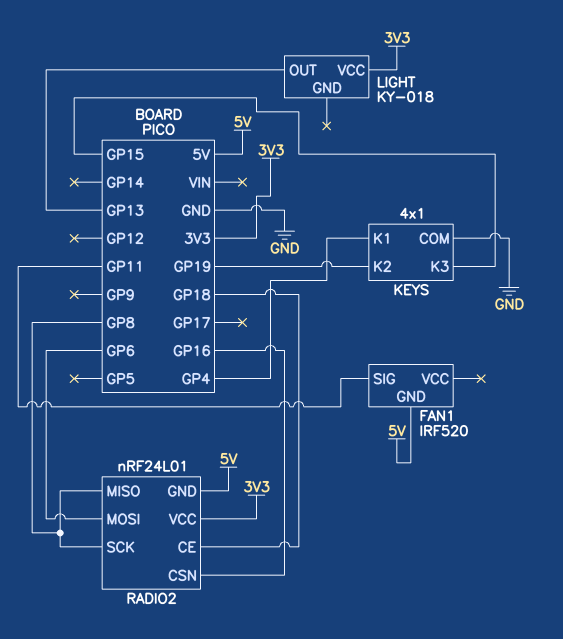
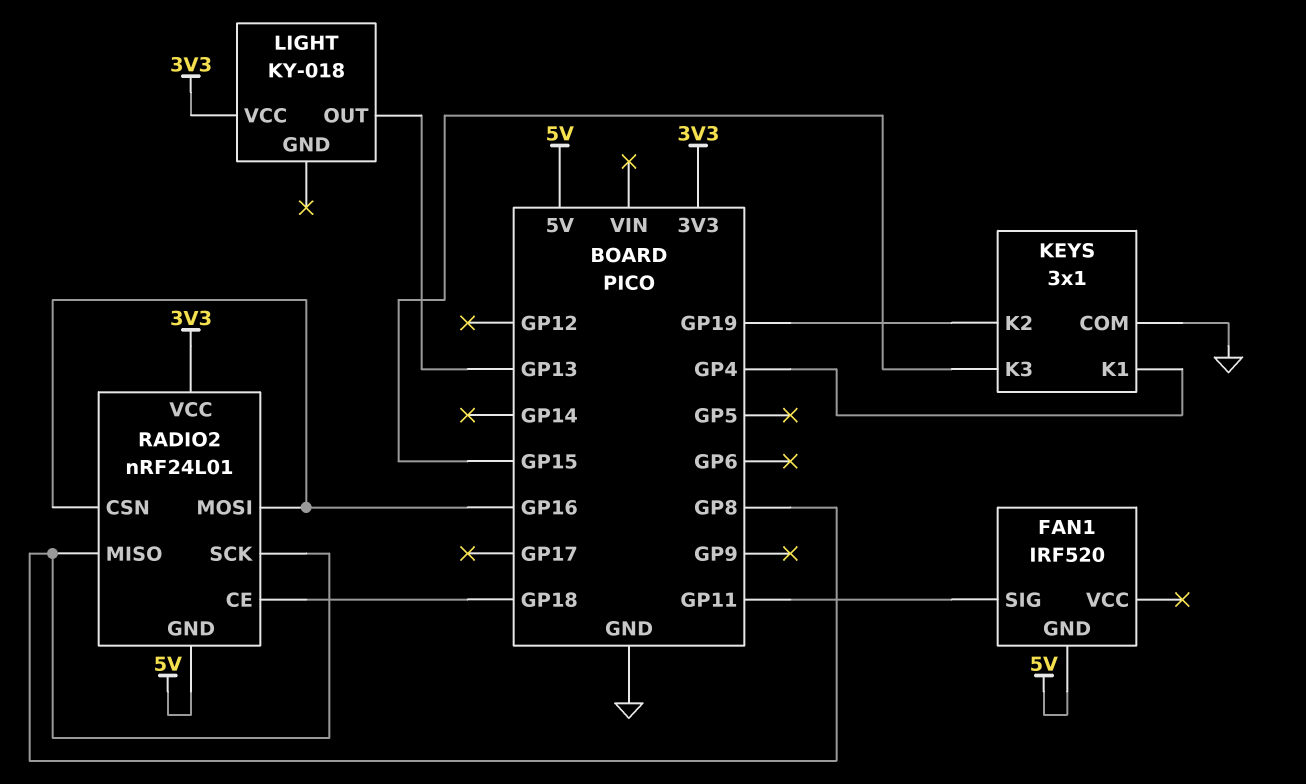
KEYS: 4x1 -> 3x1
RADIO2 pin MOSI: GP6 -> GP16

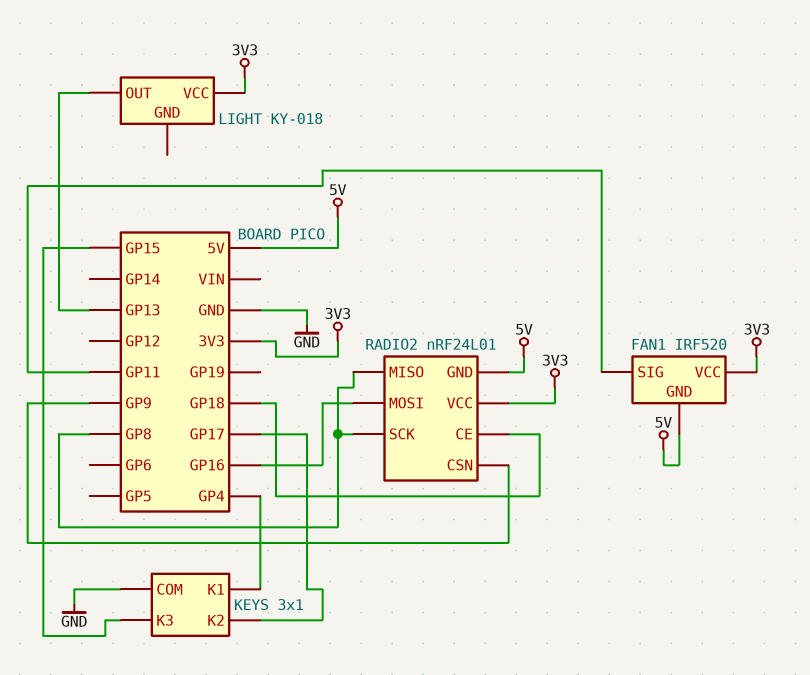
FAN1 pin VCC: none -> 3V3
KEYS pin K2: GP19 -> GP17
RADIO2 pin CSN: GP16 -> GP9

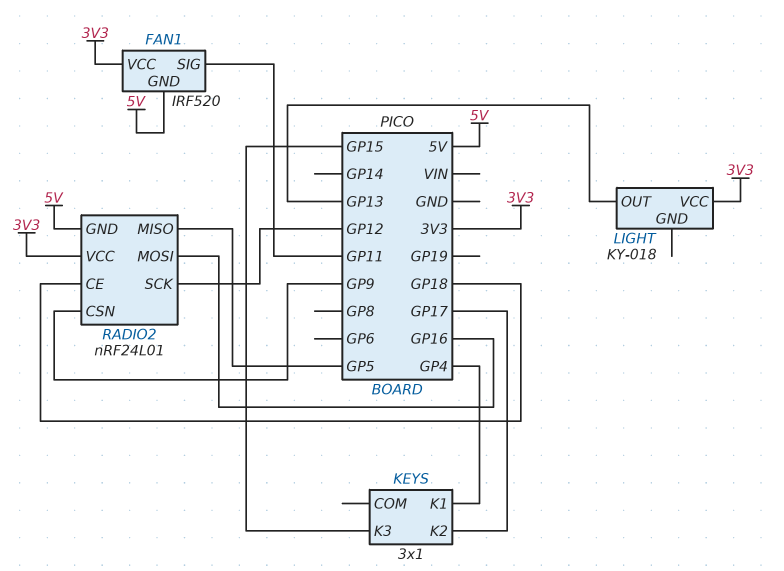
KEYS pin COM: GND -> none
RADIO2 pin MISO: GP8 -> GP5
RADIO2 pin SCK: GP8 -> GP12

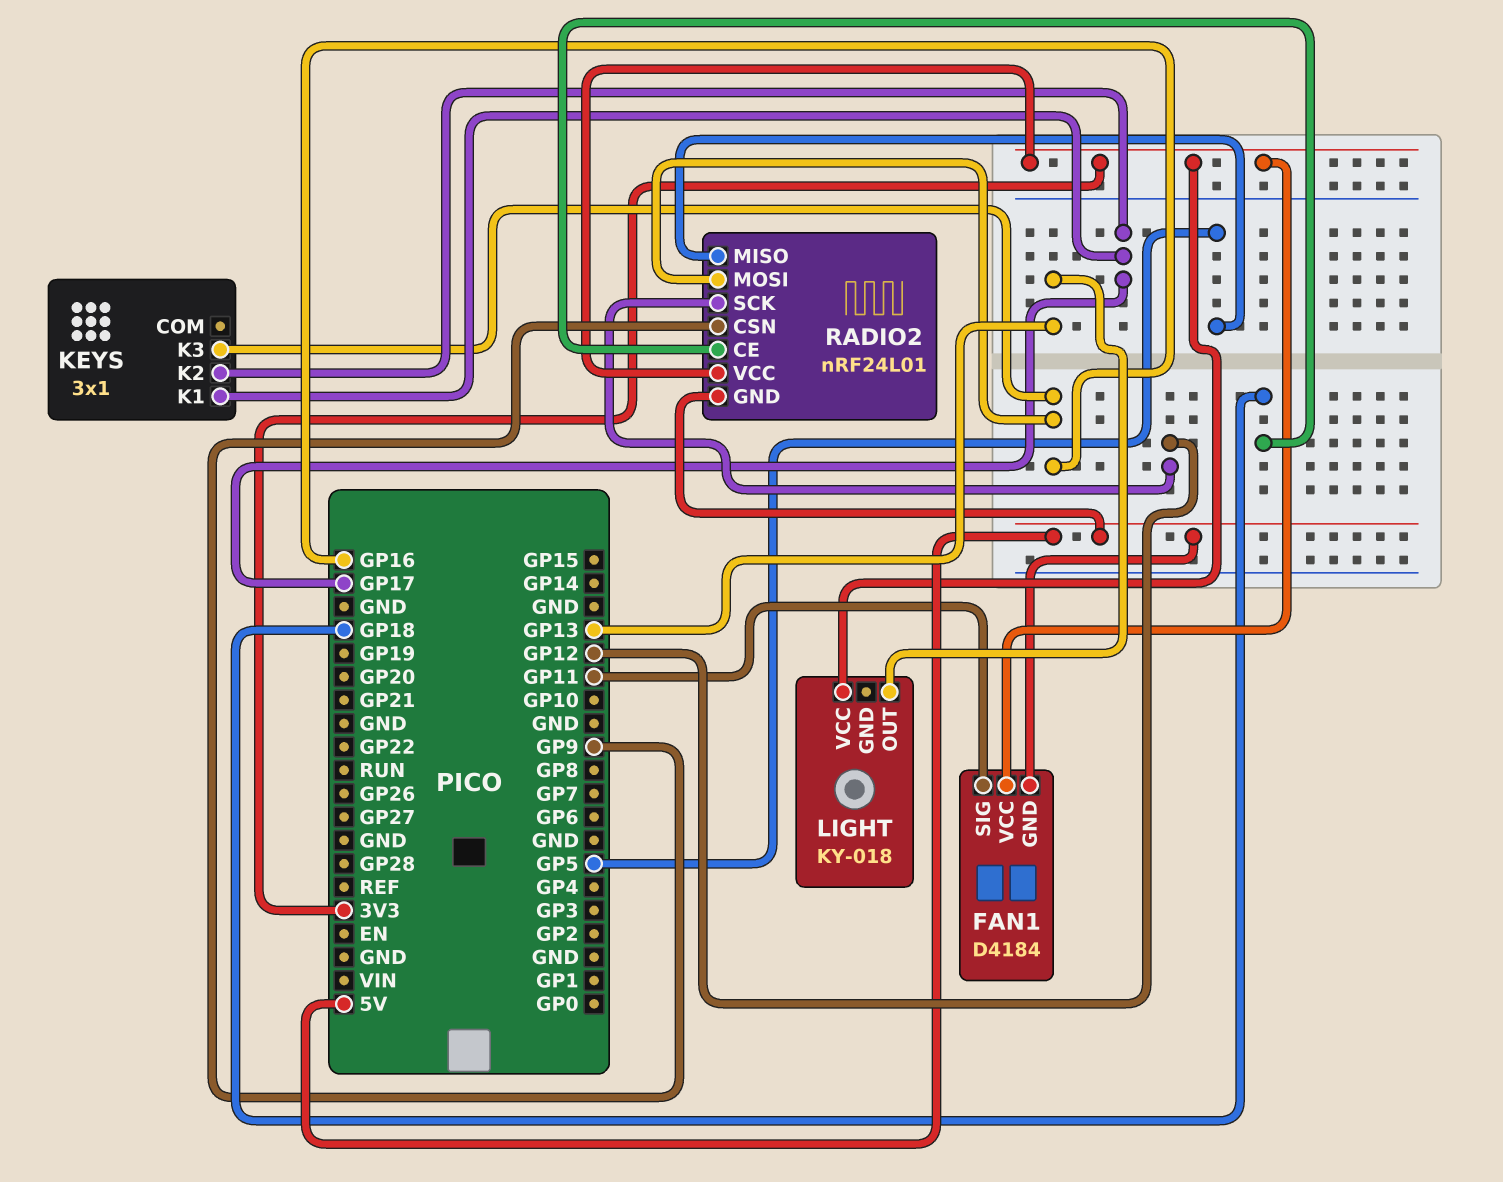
FAN1: IRF520 -> D4184
KEYS pin K1: GP4 -> GP17
KEYS pin K3: GP15 -> GP16

